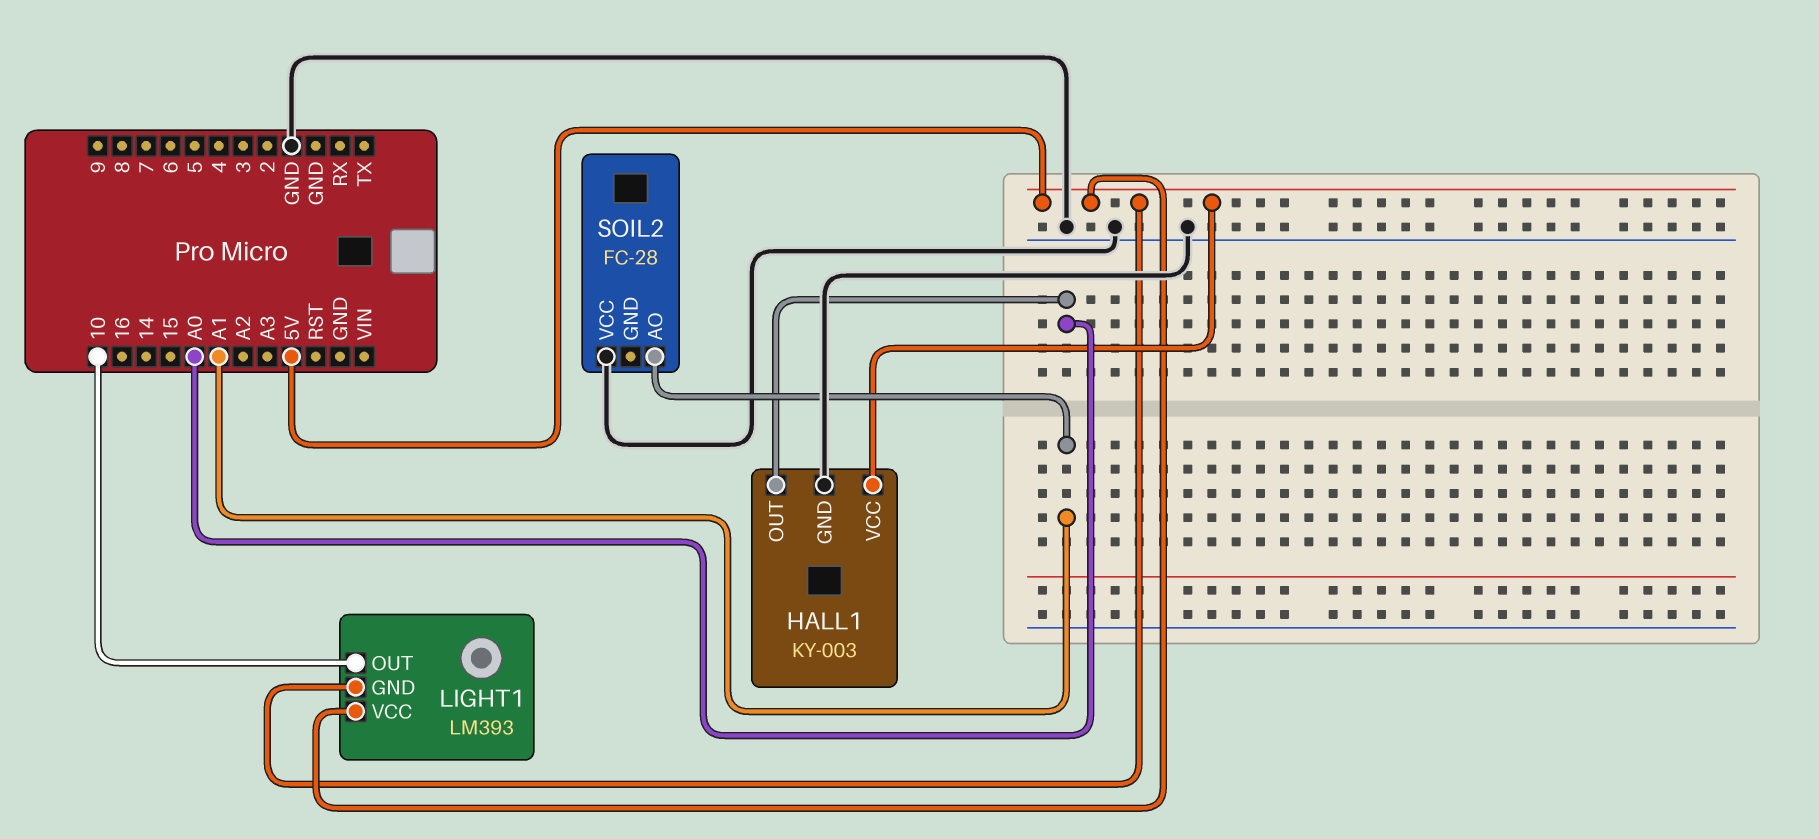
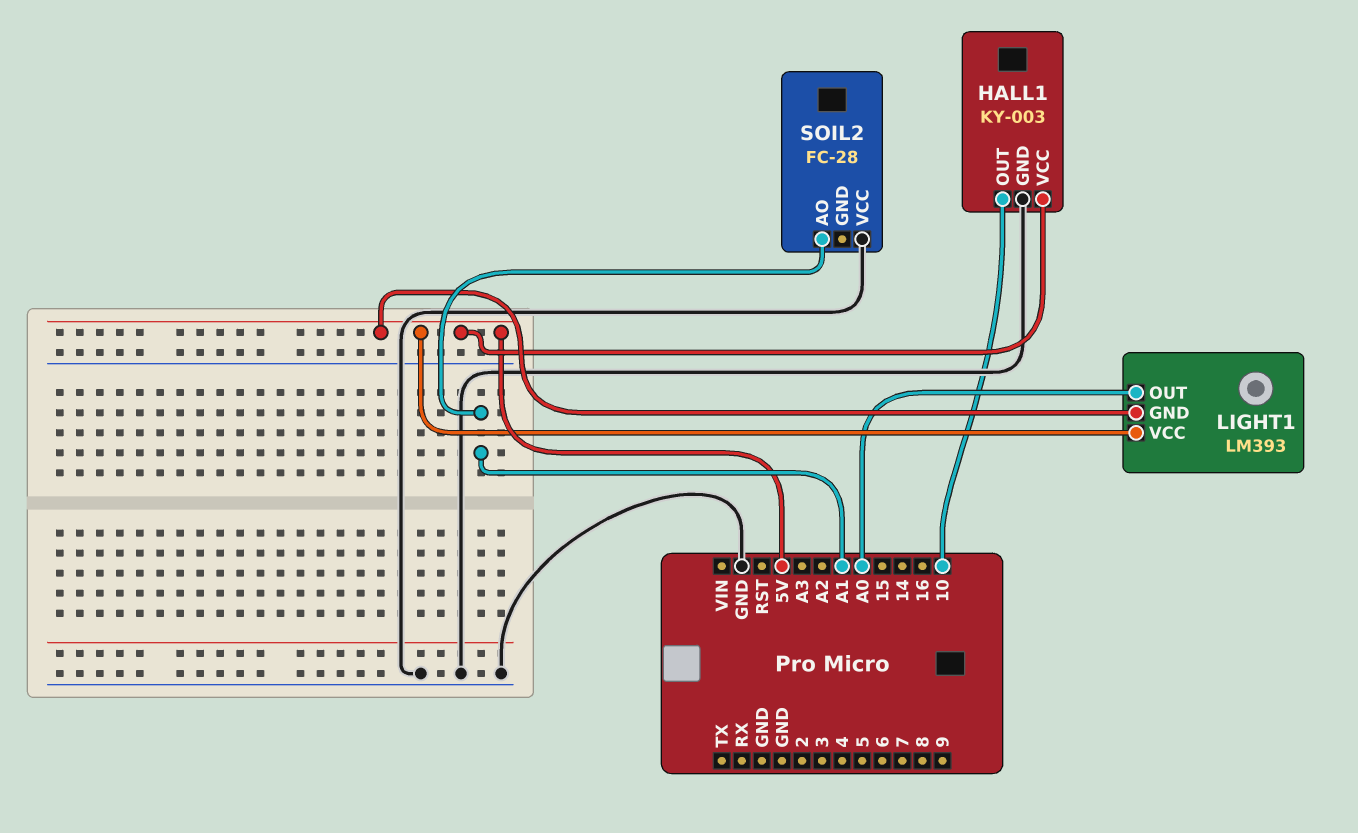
HALL1 pin OUT: A0 -> 10
LIGHT1 pin OUT: 10 -> A0

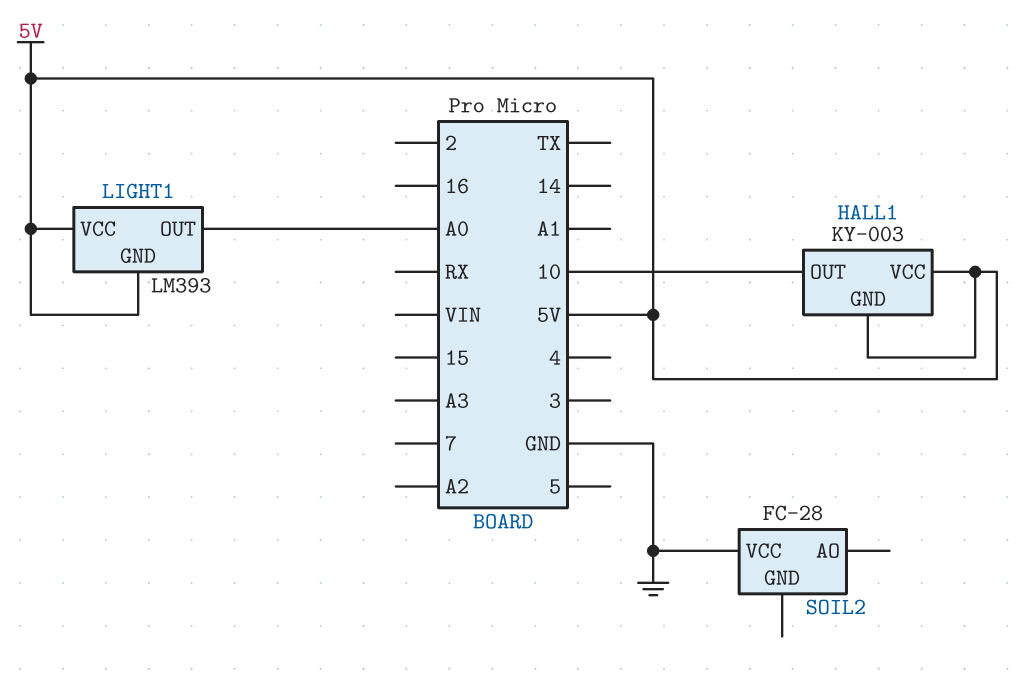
HALL1 pin GND: GND -> 5V
SOIL2 pin AO: A1 -> none

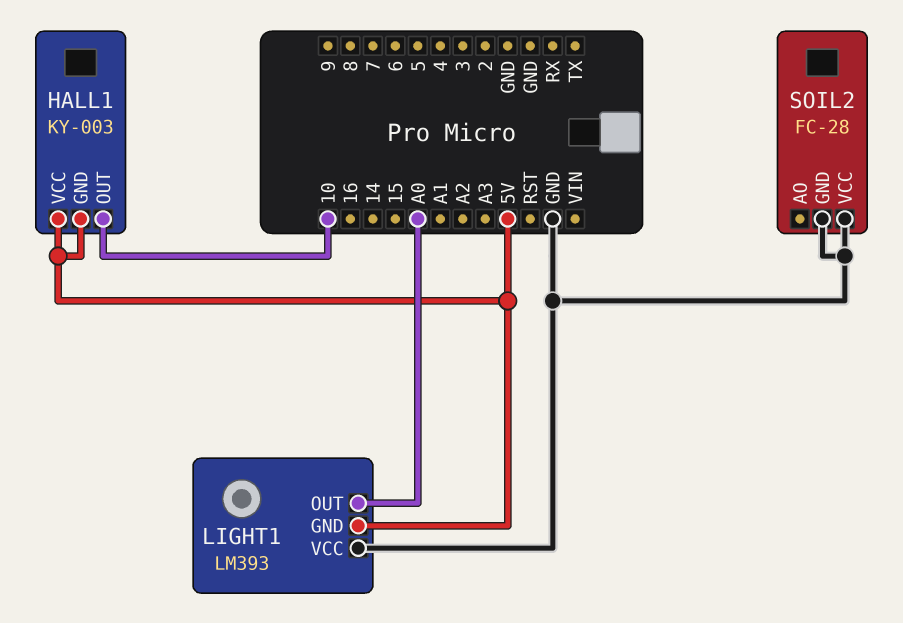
LIGHT1 pin VCC: 5V -> GND
SOIL2 pin GND: none -> GND

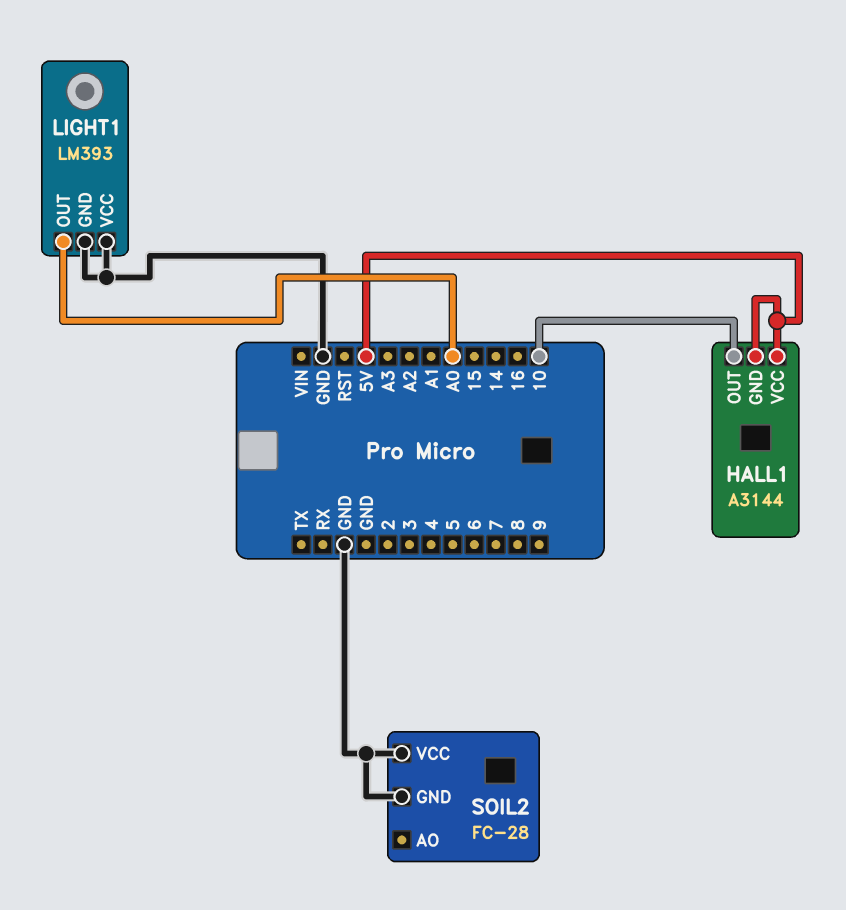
HALL1: KY-003 -> A3144
LIGHT1 pin GND: 5V -> GND

